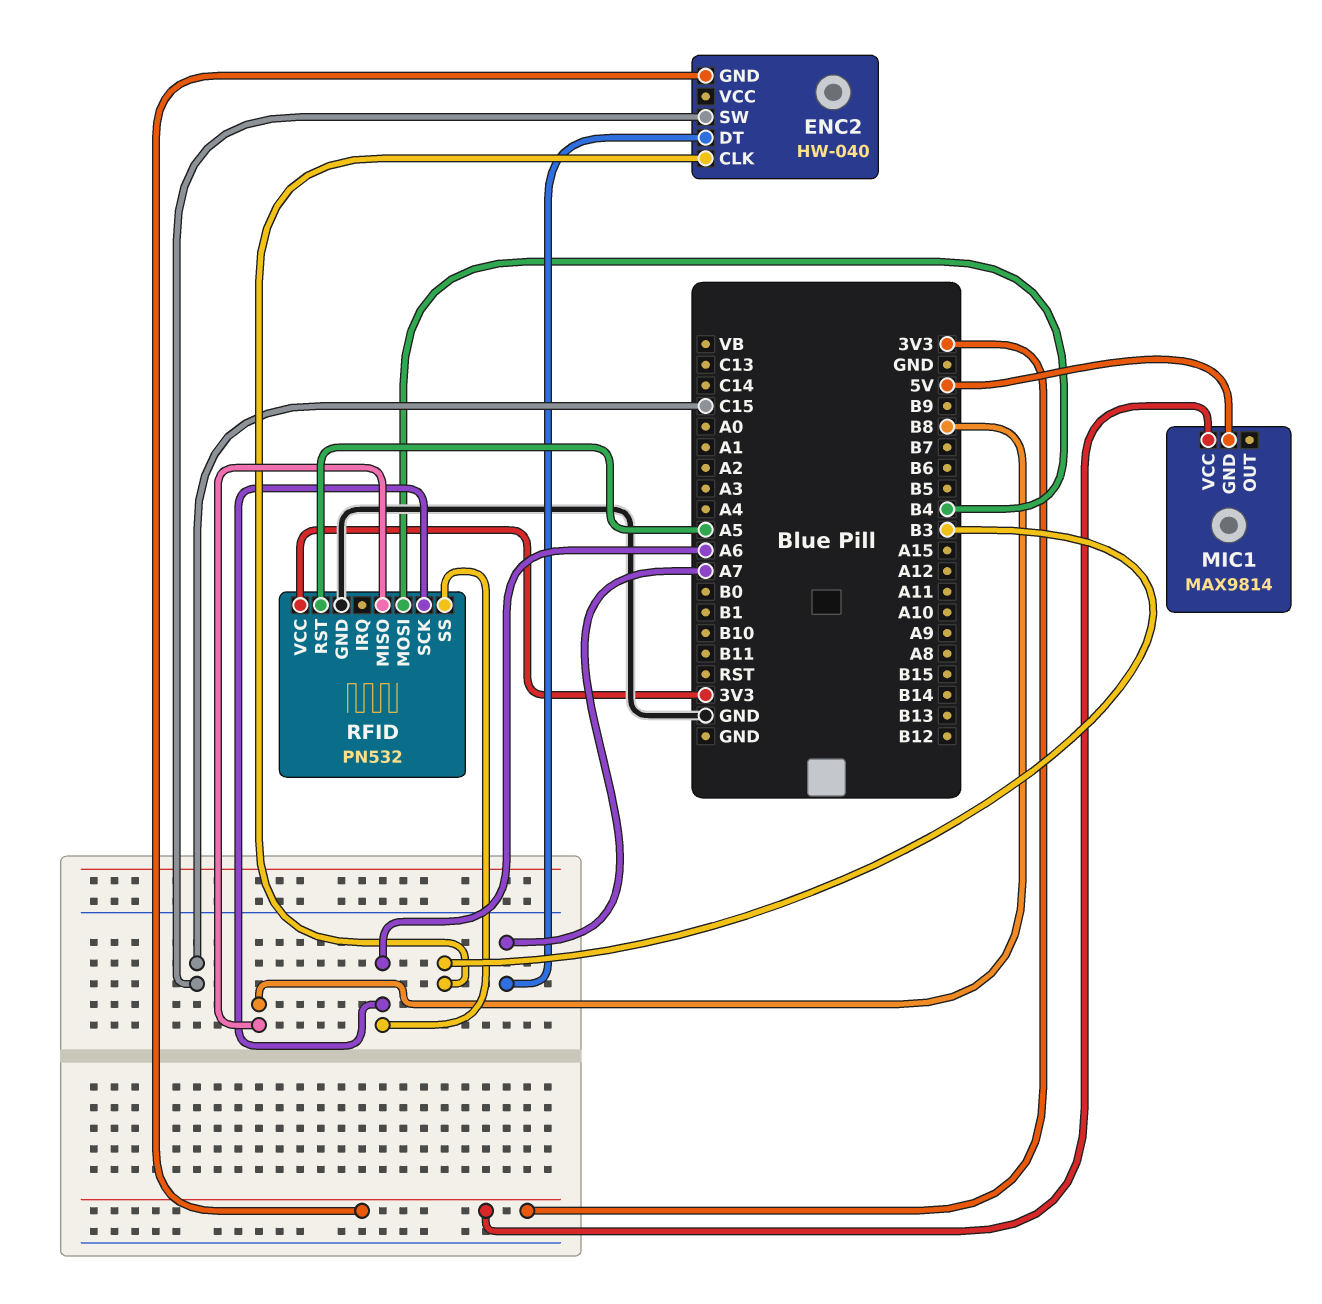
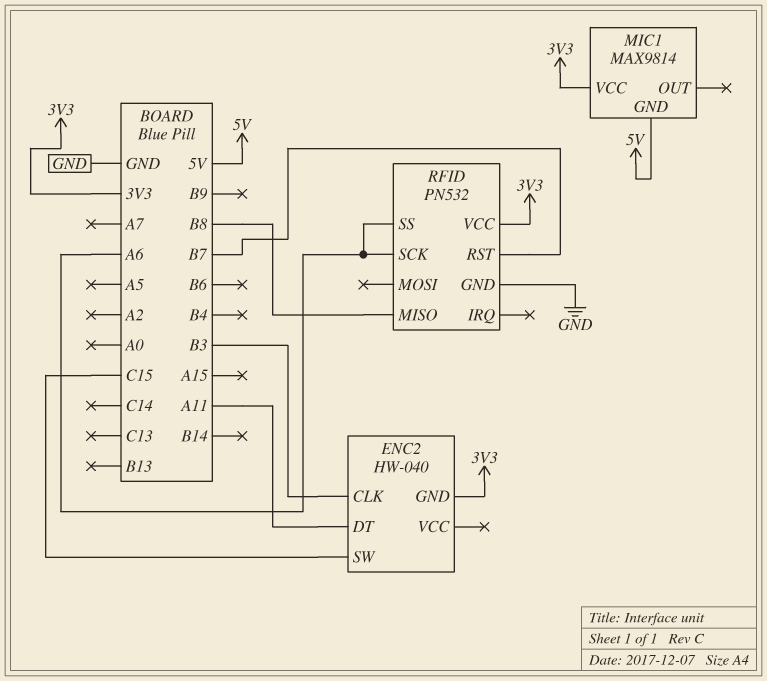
ENC2 pin DT: A7 -> A11
RFID pin MOSI: B4 -> none
RFID pin RST: A5 -> B7

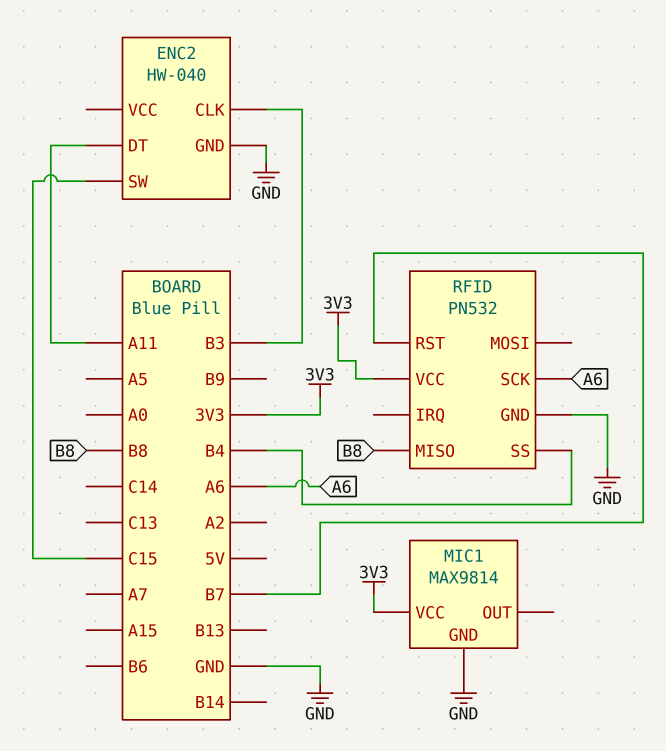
ENC2 pin GND: 3V3 -> GND
MIC1 pin GND: 5V -> GND
RFID pin SS: A6 -> B4

